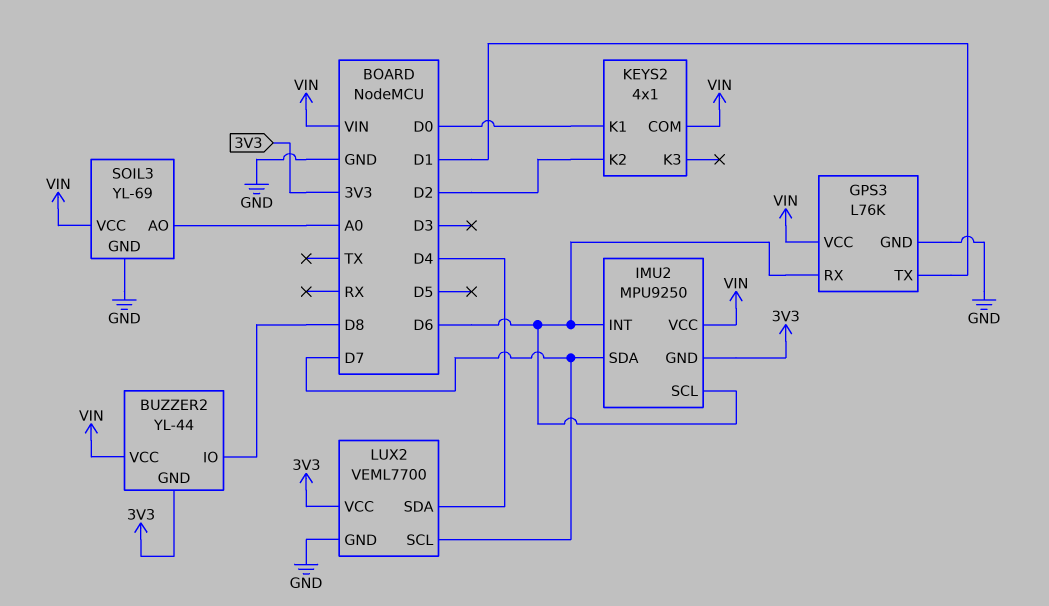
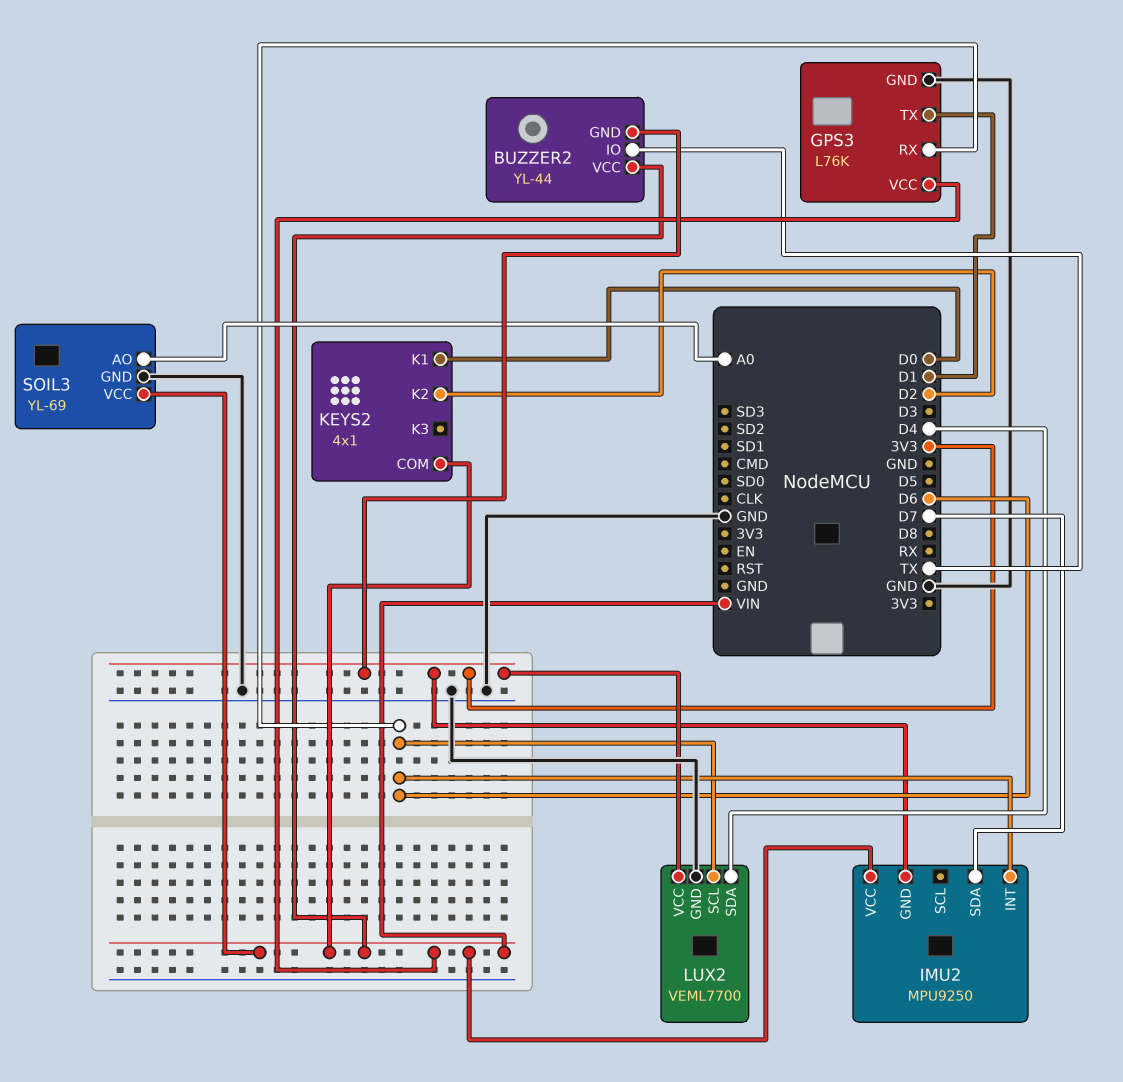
BUZZER2 pin IO: D8 -> TX
IMU2 pin SCL: D6 -> none
LUX2 pin SCL: D7 -> D6

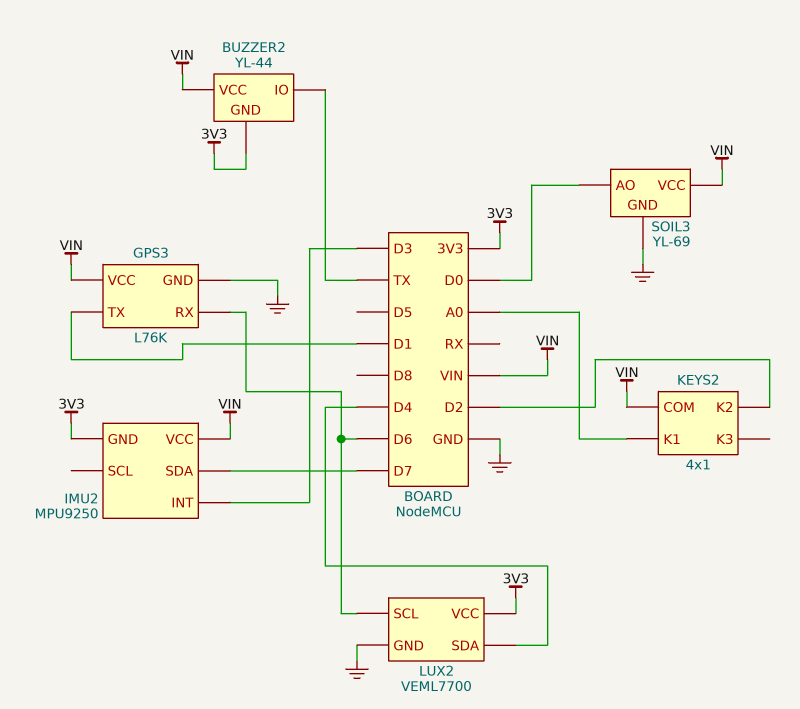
IMU2 pin INT: D6 -> D3
KEYS2 pin K1: D0 -> A0
SOIL3 pin AO: A0 -> D0

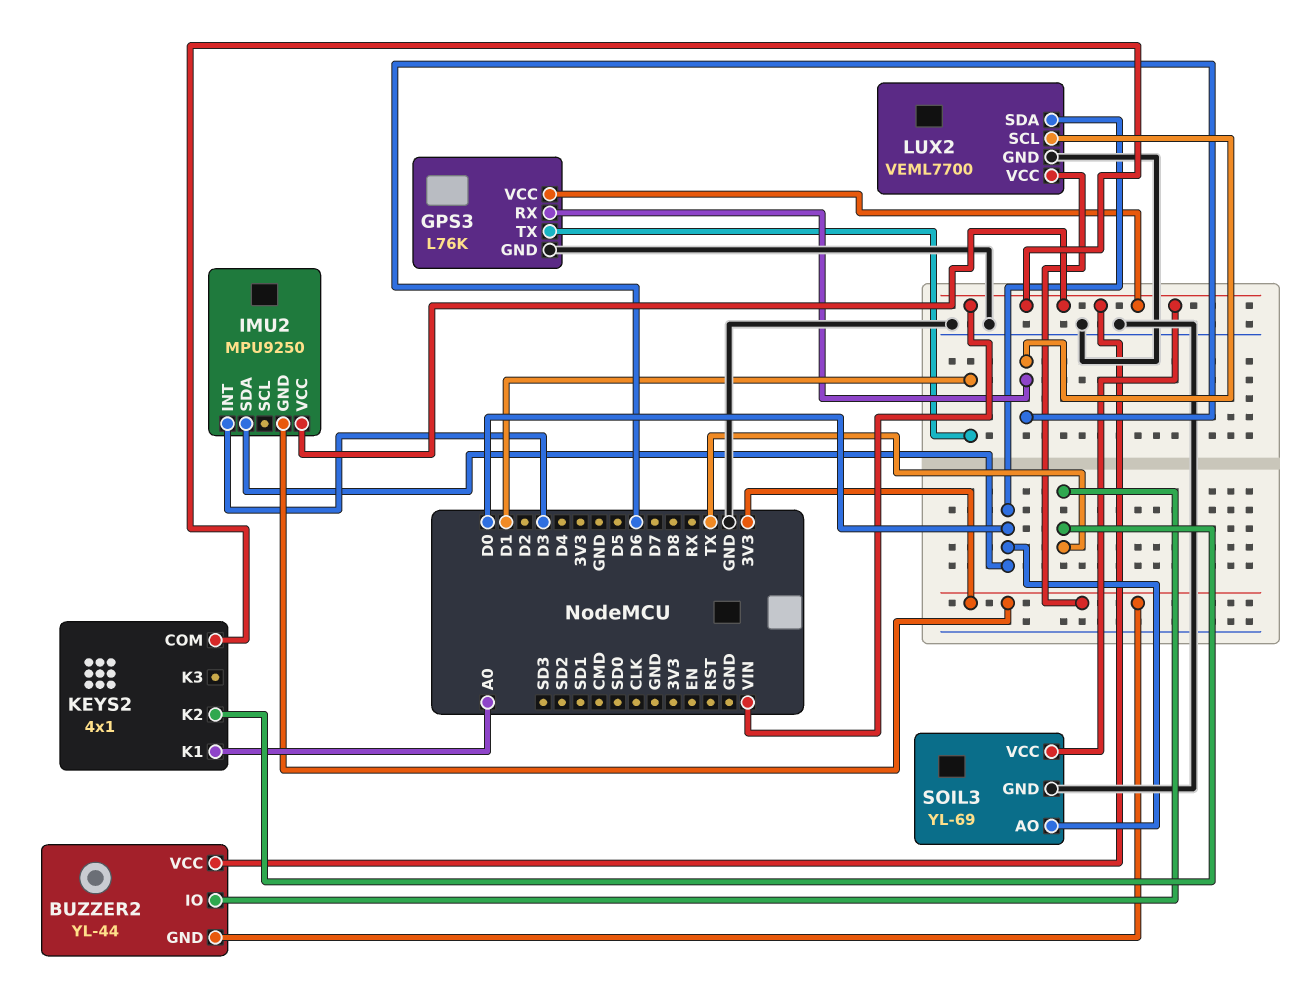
IMU2 pin SDA: D7 -> D0
KEYS2 pin K2: D2 -> TX
LUX2 pin SDA: D4 -> D0

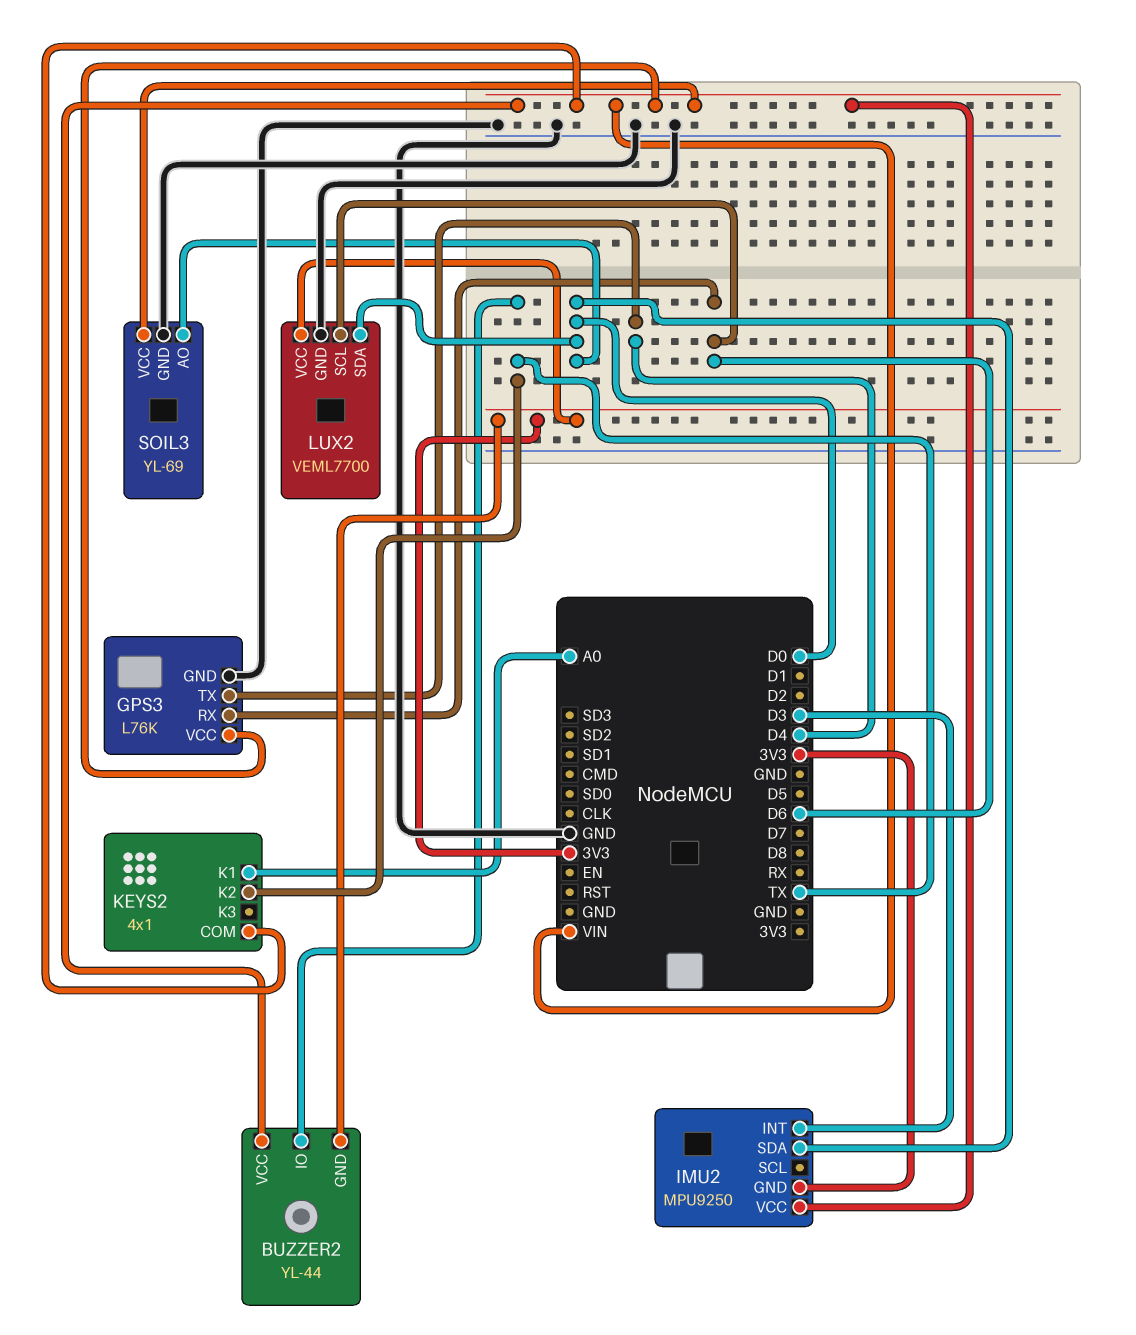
GPS3 pin TX: D1 -> D4

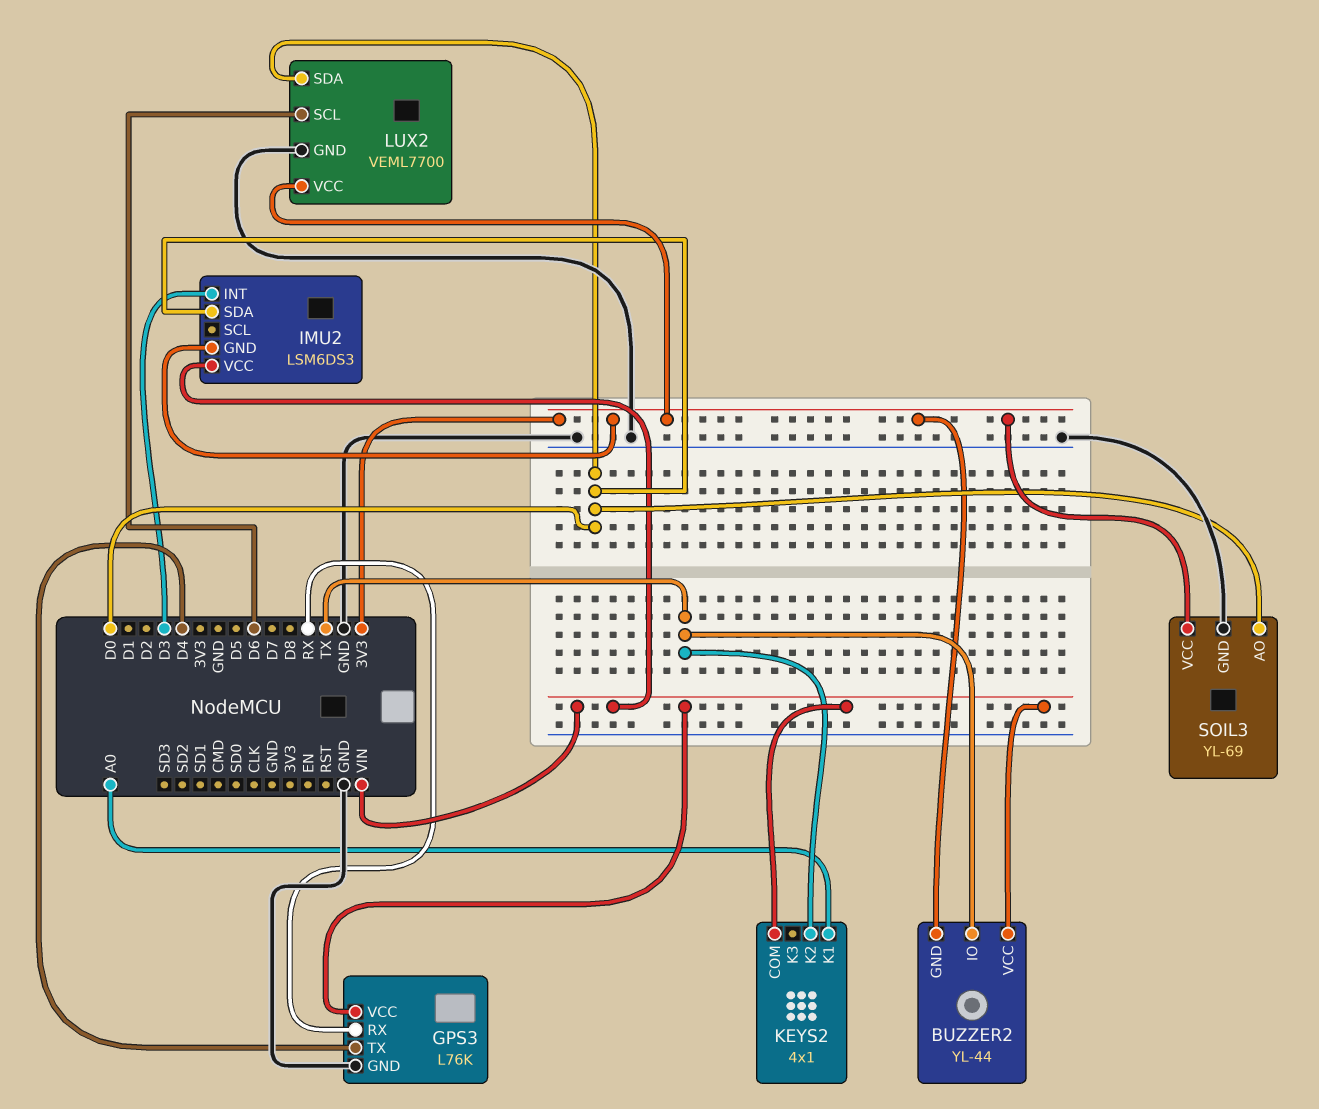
GPS3 pin RX: D6 -> RX
IMU2: MPU9250 -> LSM6DS3
SOIL3 pin VCC: VIN -> 3V3

